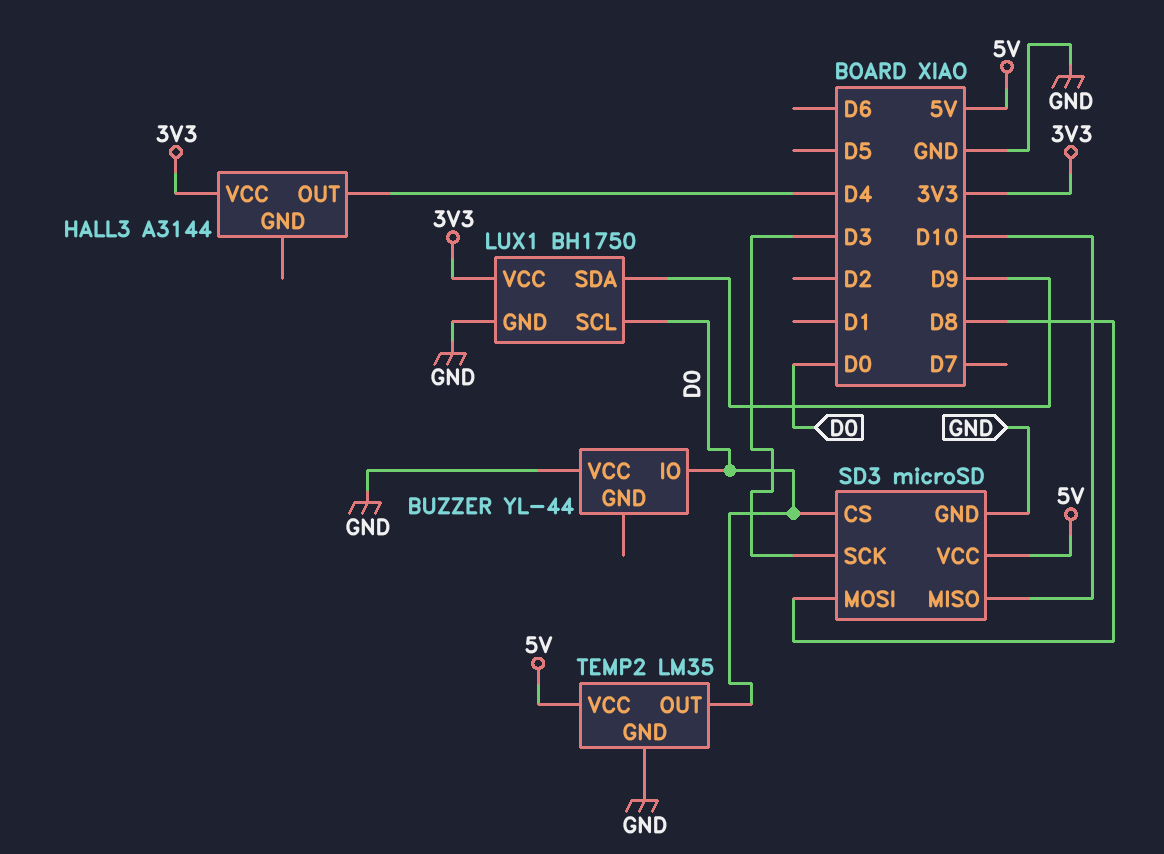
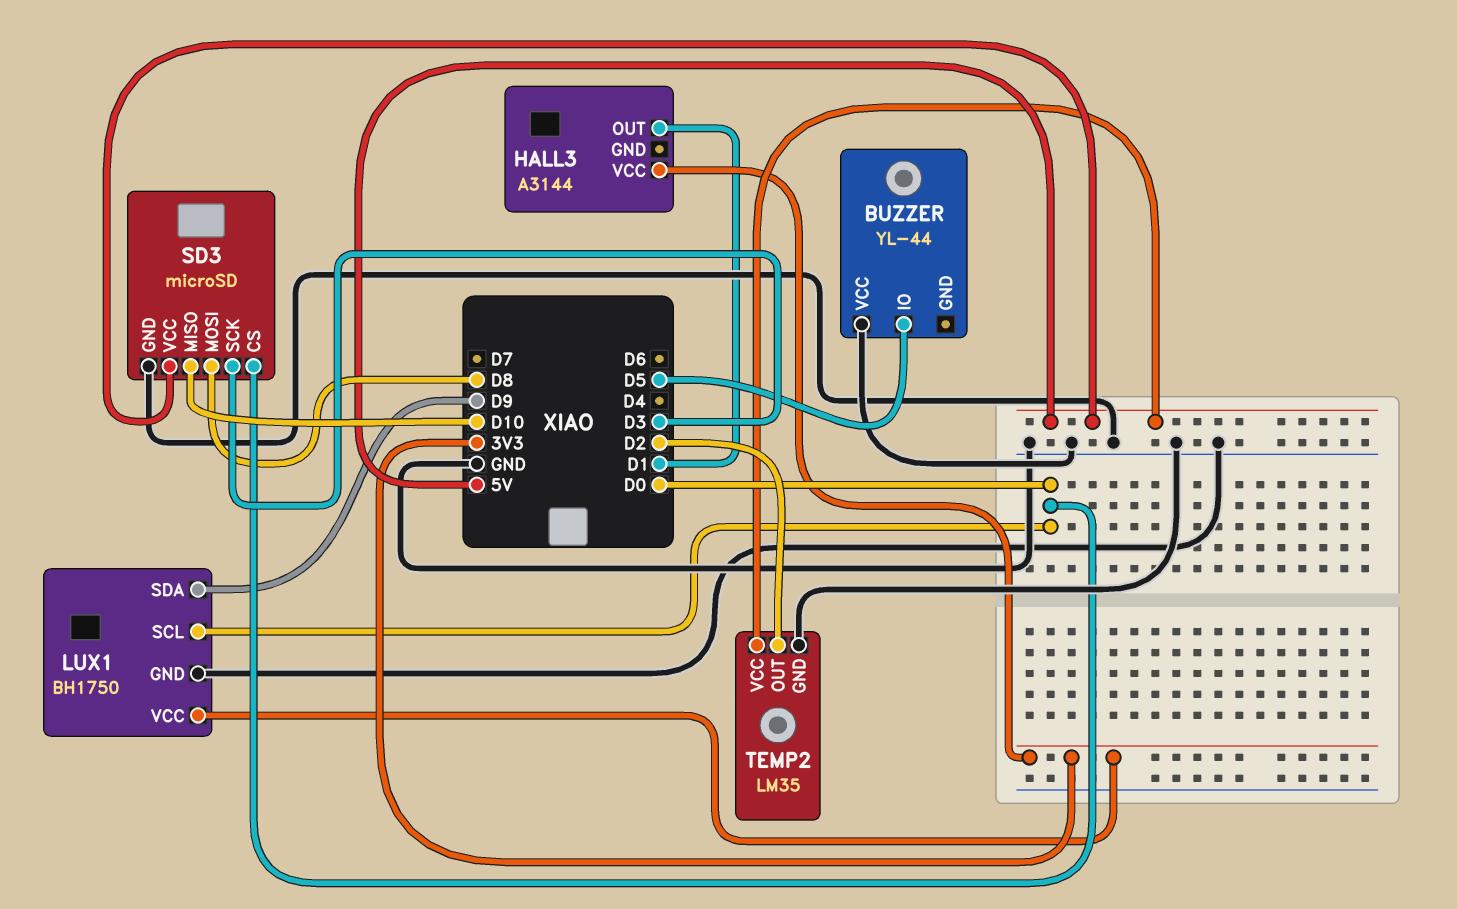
BUZZER pin IO: D0 -> D5
HALL3 pin OUT: D4 -> D1
TEMP2 pin OUT: D0 -> D2

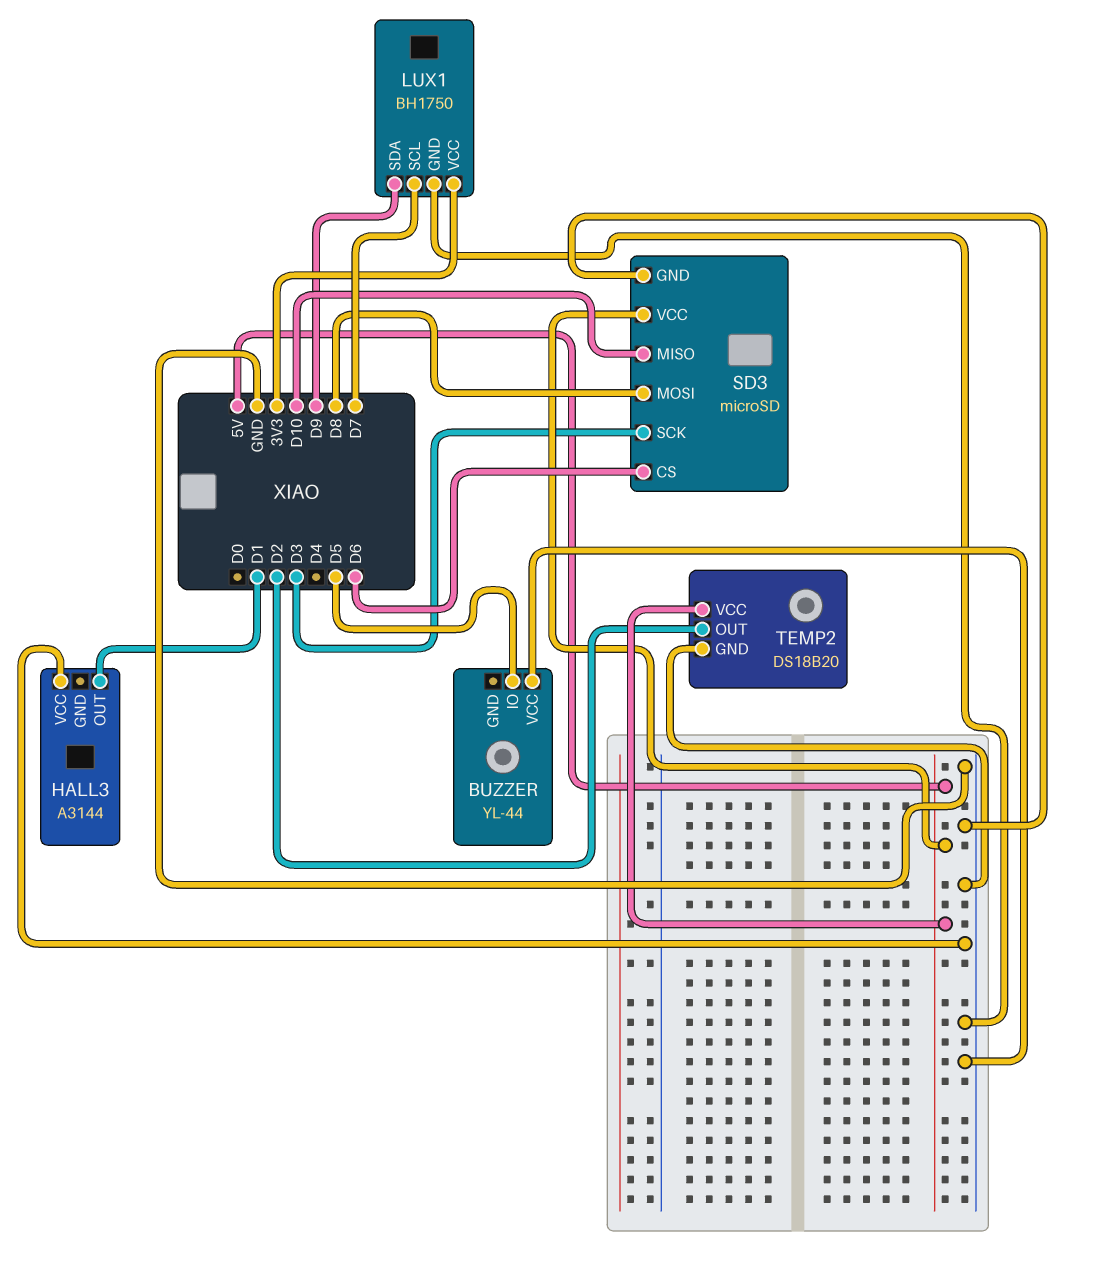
HALL3 pin VCC: 3V3 -> GND
LUX1 pin SCL: D0 -> D7
SD3 pin CS: D0 -> D6
TEMP2: LM35 -> DS18B20

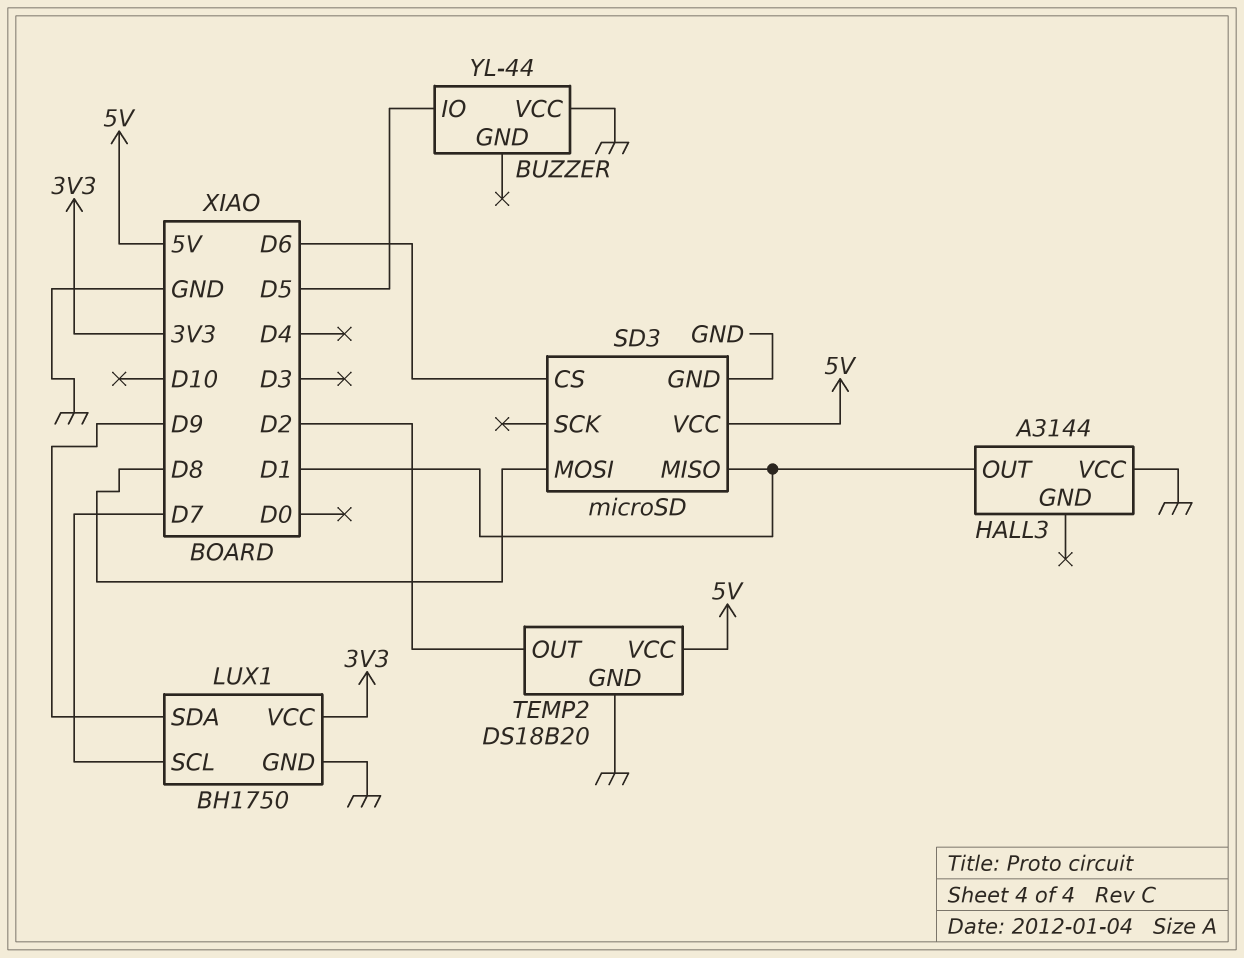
SD3 pin MISO: D10 -> D1
SD3 pin SCK: D3 -> none

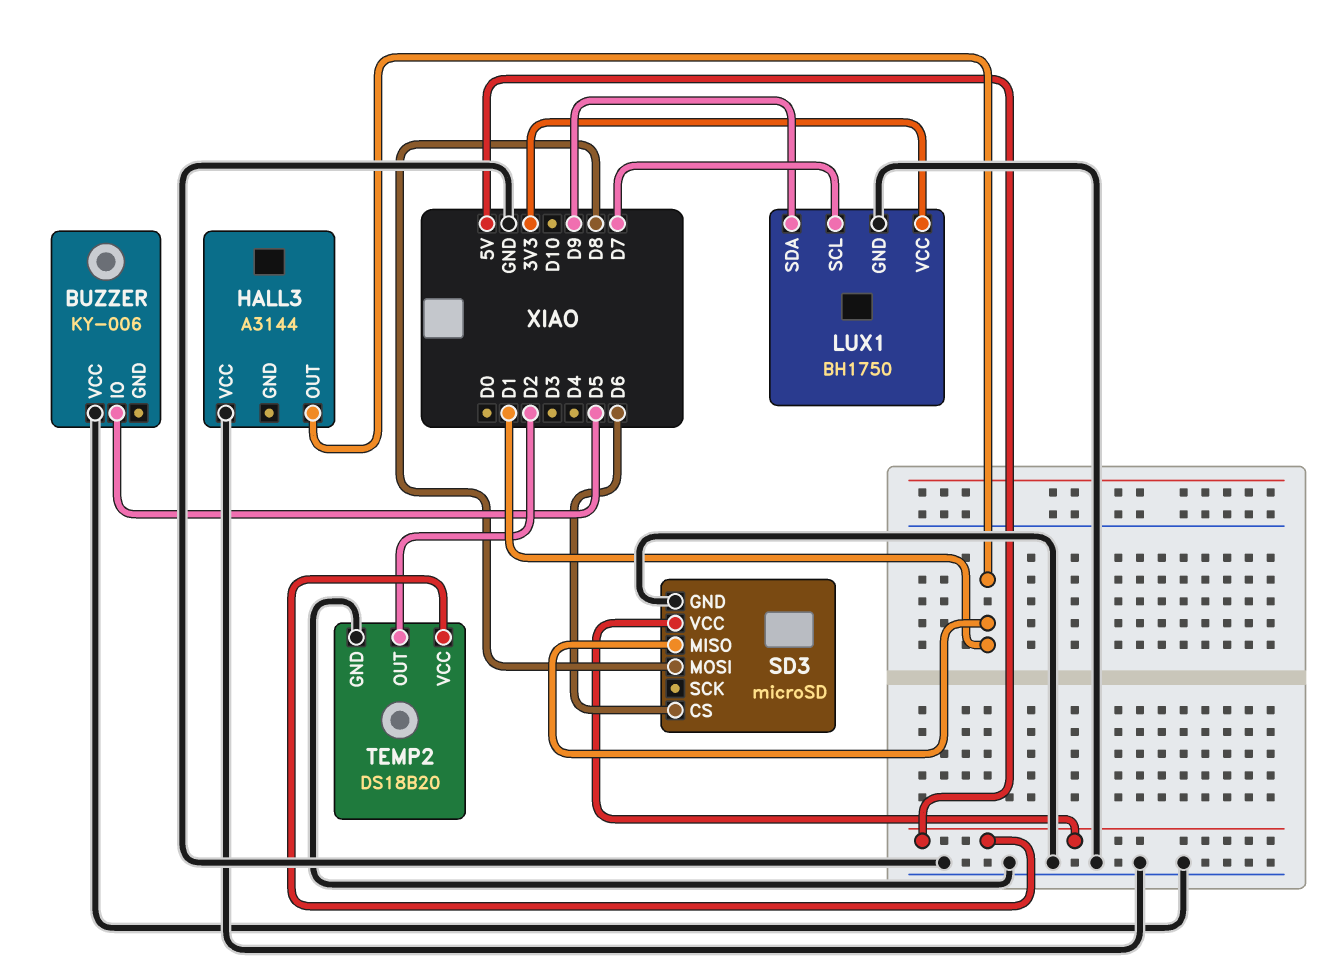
BUZZER: YL-44 -> KY-006

